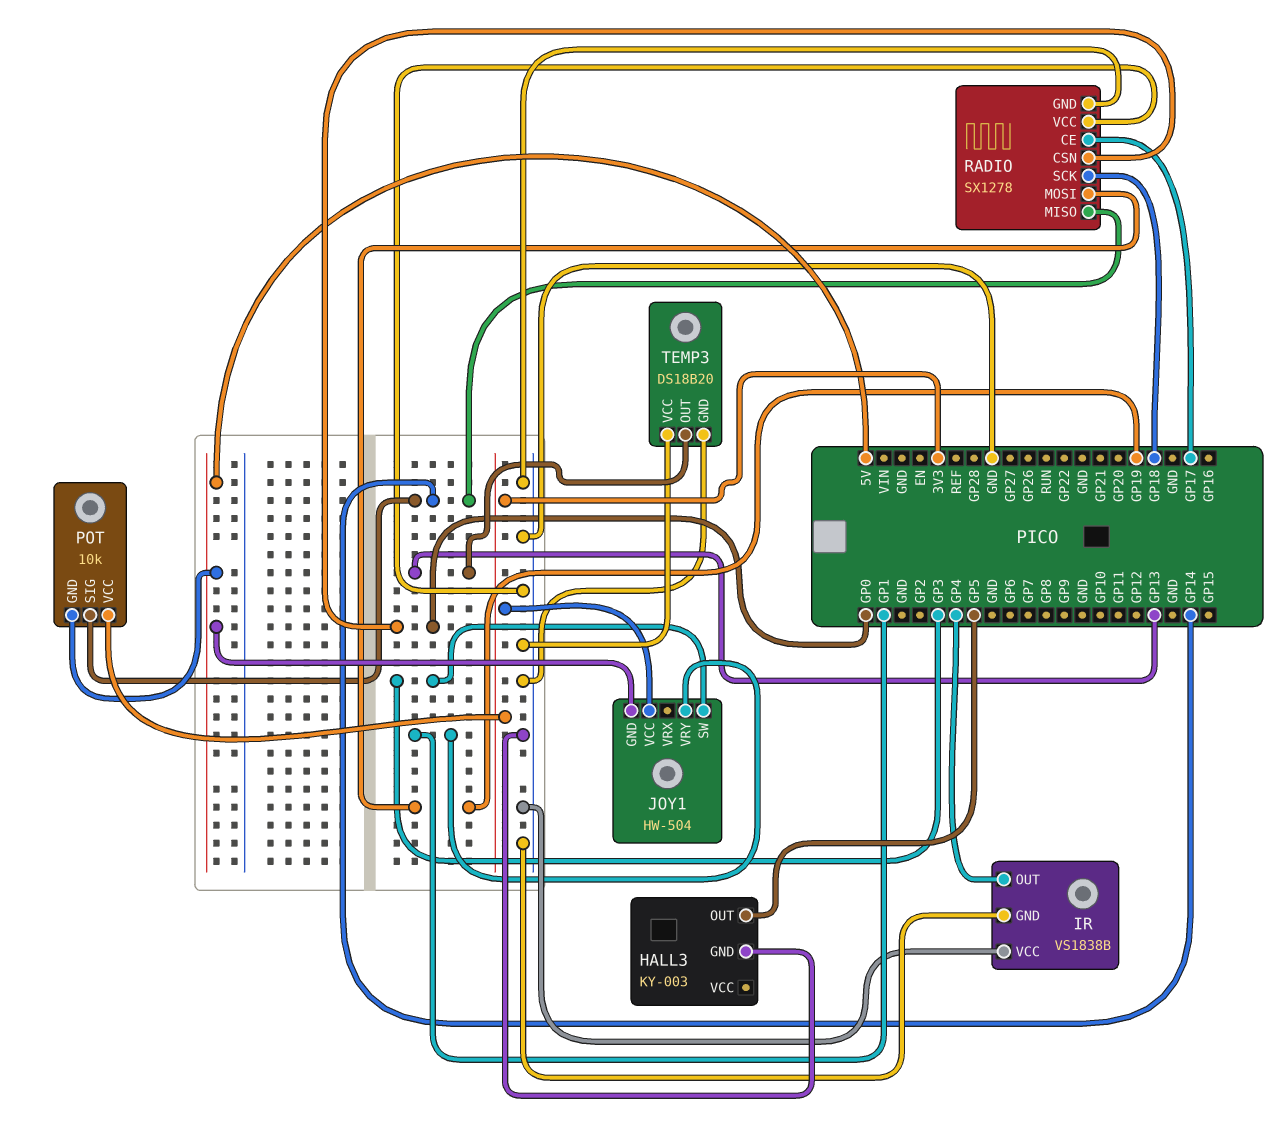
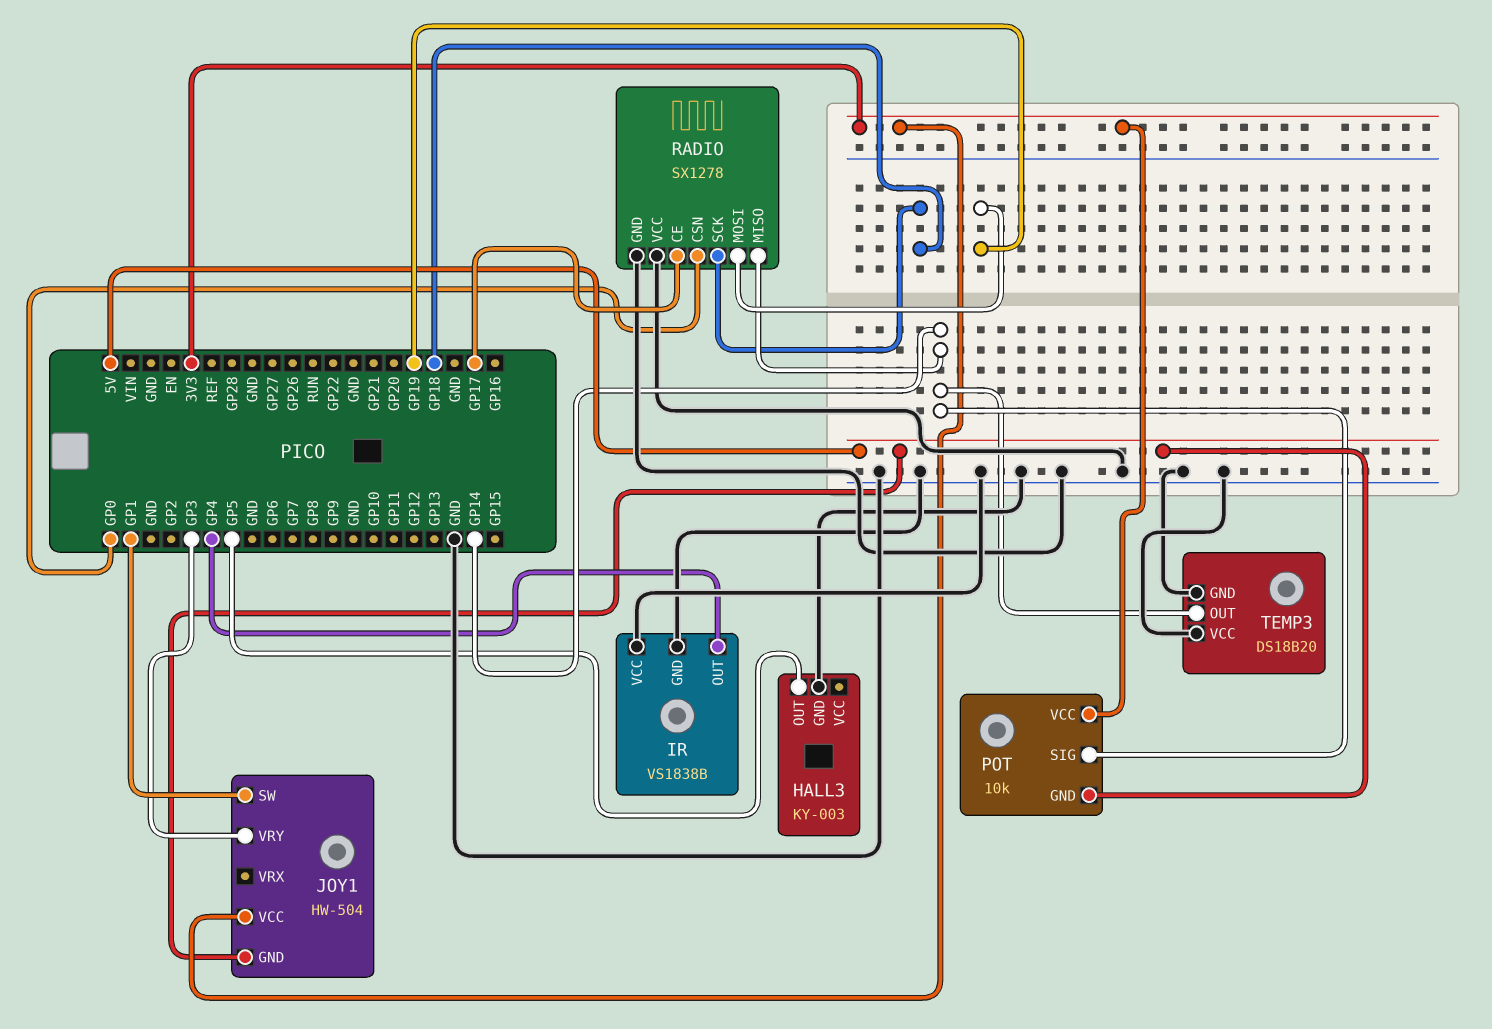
JOY1 pin SW: GP3 -> GP1
JOY1 pin VRY: GP1 -> GP3
TEMP3 pin OUT: GP13 -> GP14

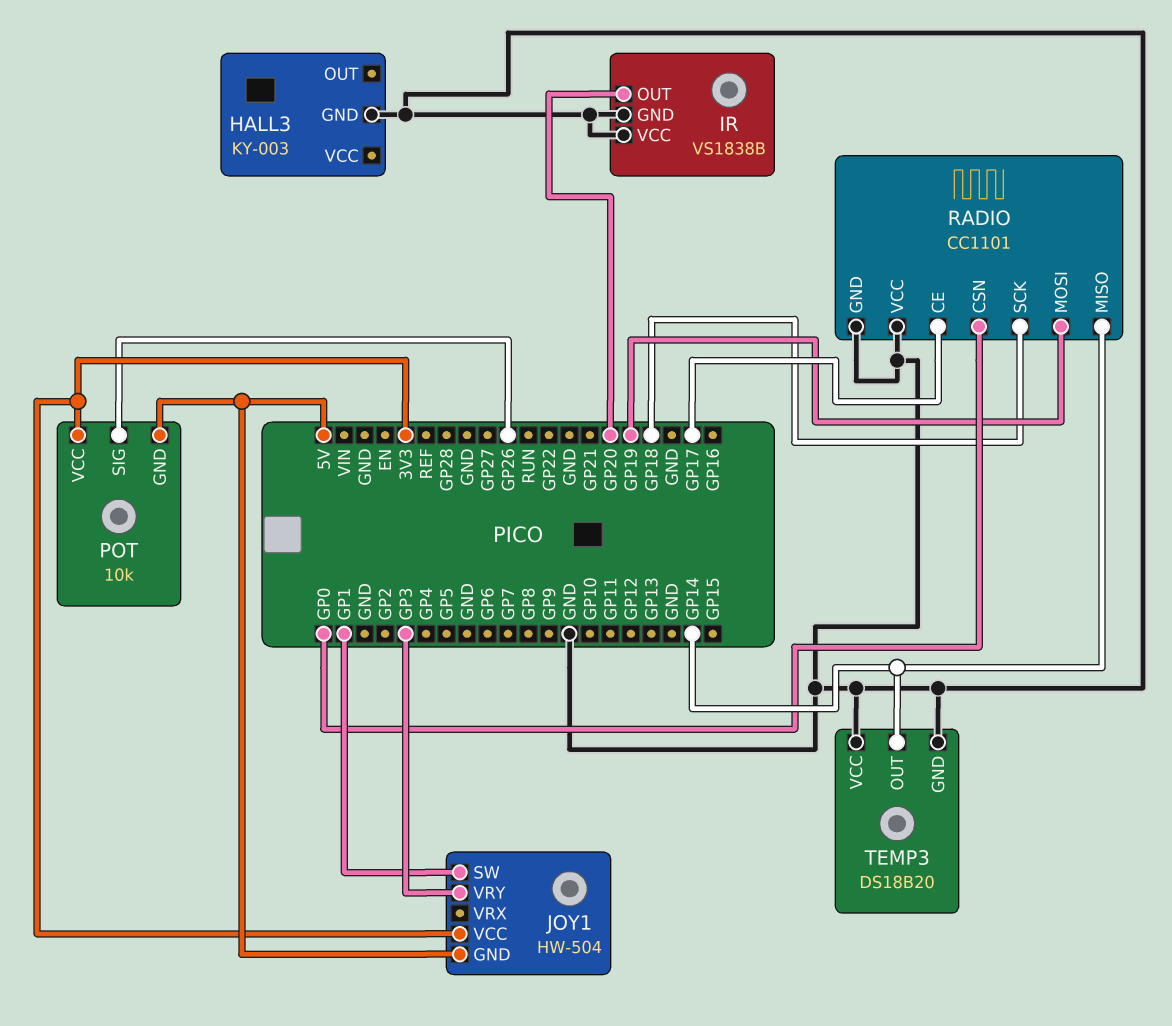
HALL3 pin OUT: GP5 -> none
IR pin OUT: GP4 -> GP20
POT pin SIG: GP14 -> GP26
RADIO: SX1278 -> CC1101

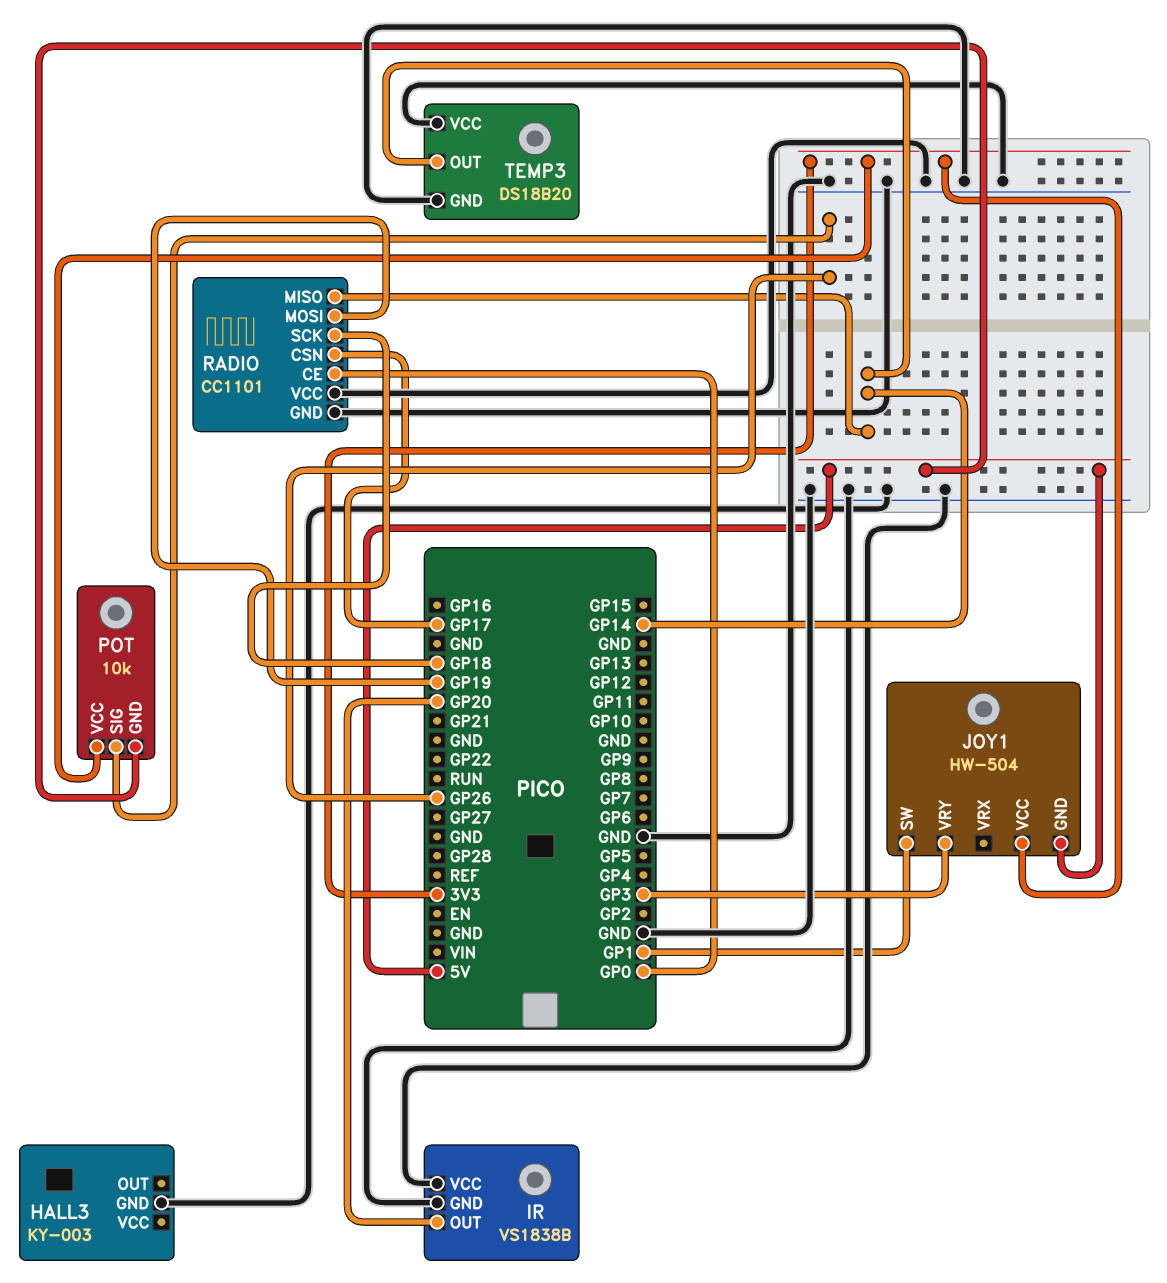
RADIO pin CE: GP17 -> GP0
RADIO pin CSN: GP0 -> GP17

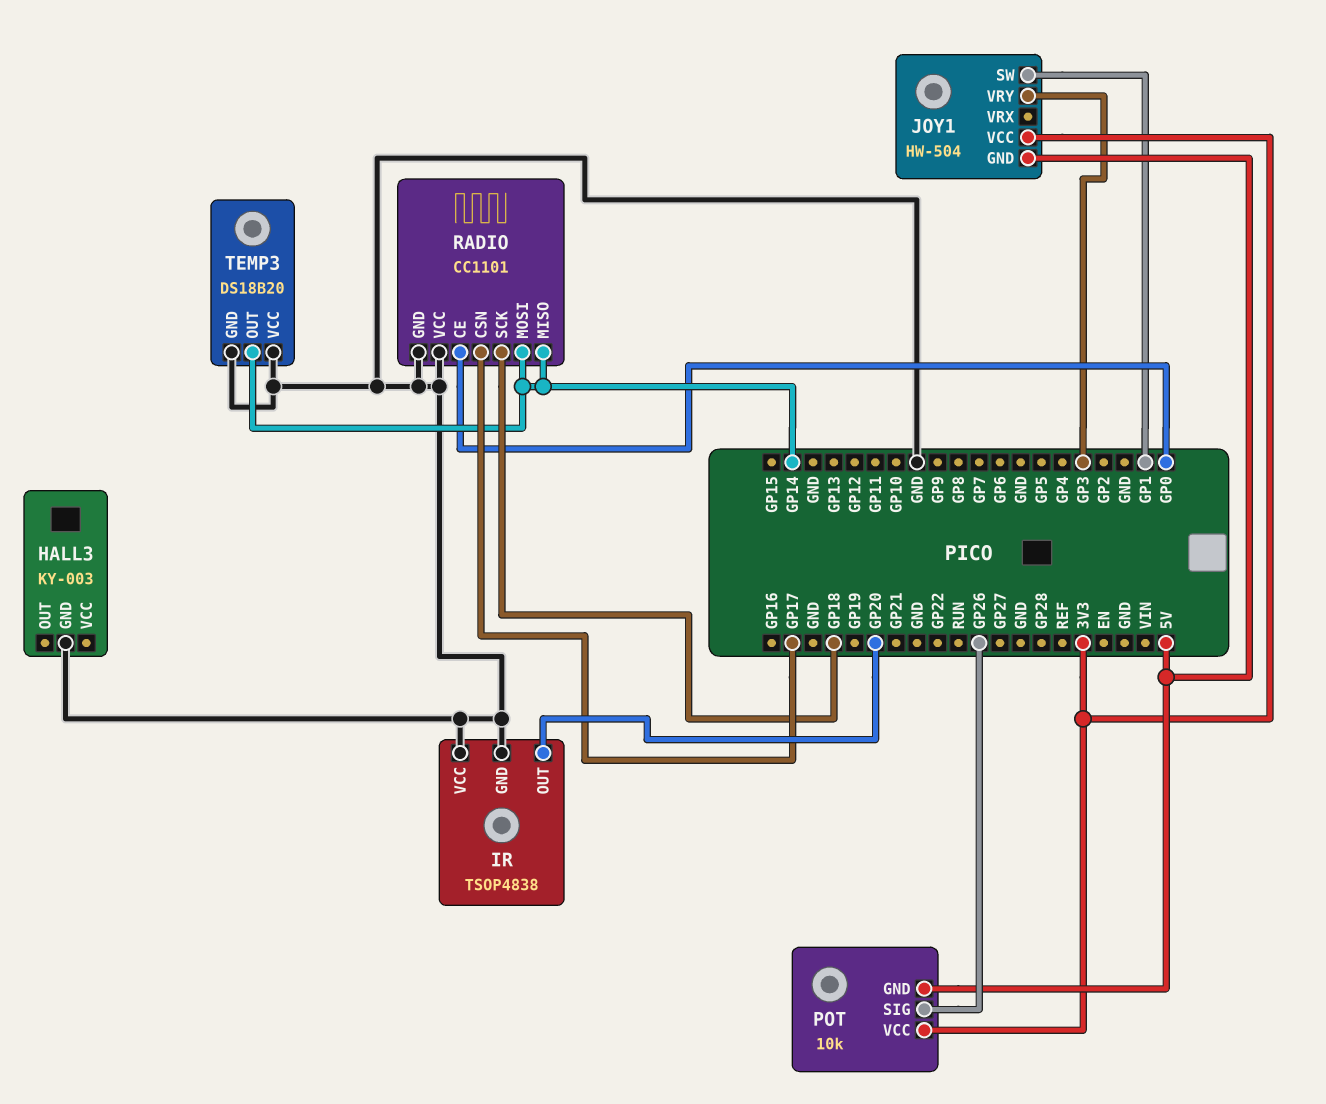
IR: VS1838B -> TSOP4838
RADIO pin MOSI: GP19 -> GP14

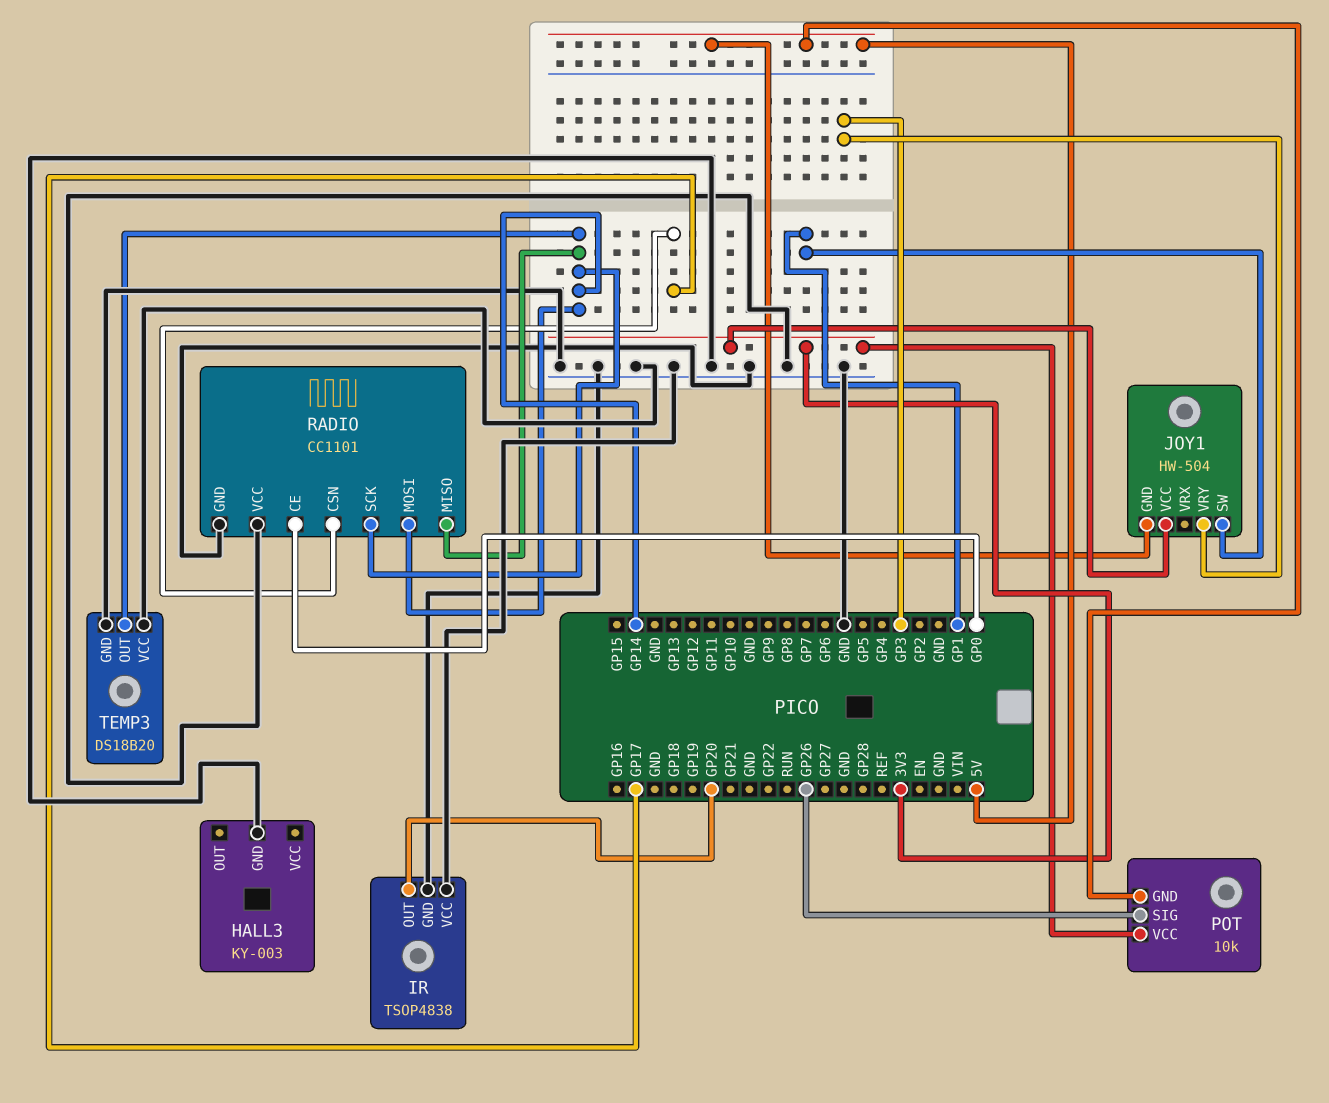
RADIO pin SCK: GP18 -> GP14

